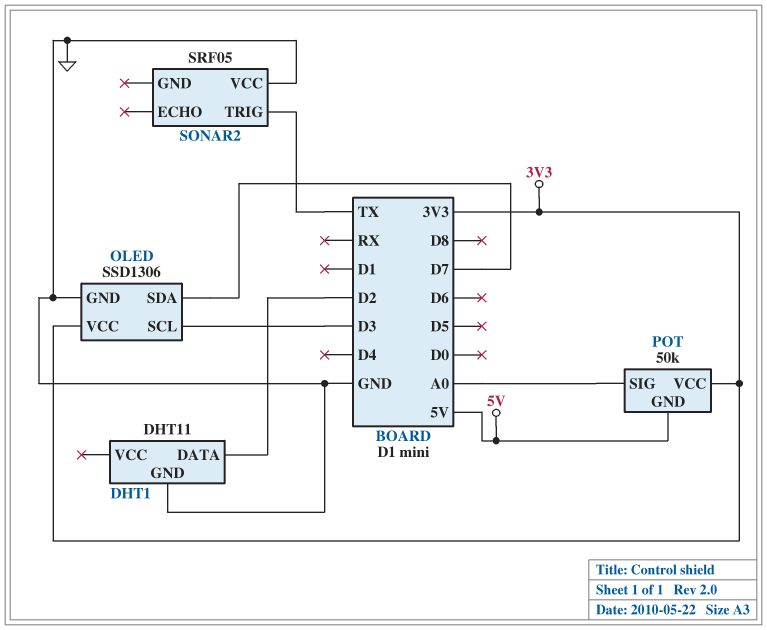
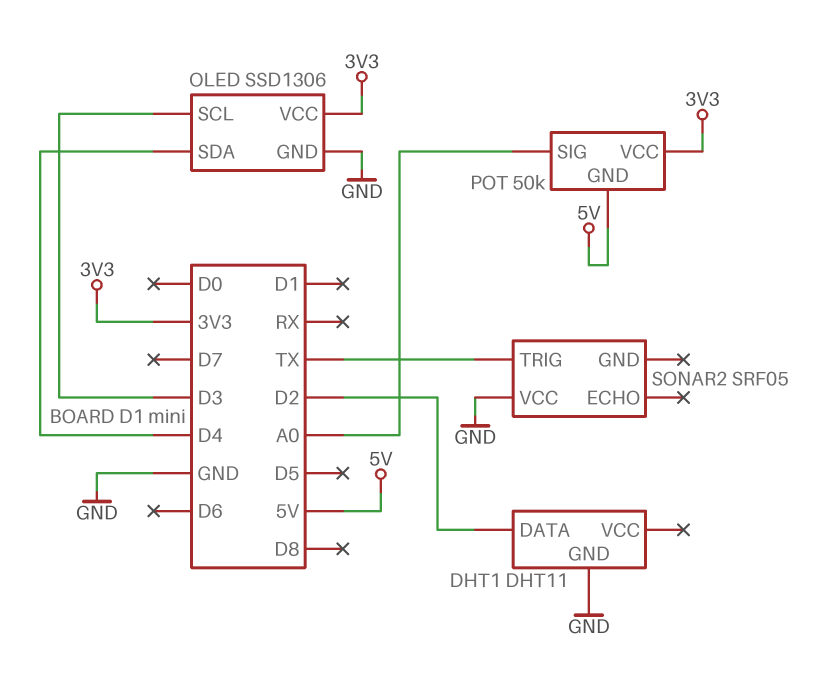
OLED pin SDA: D7 -> D4

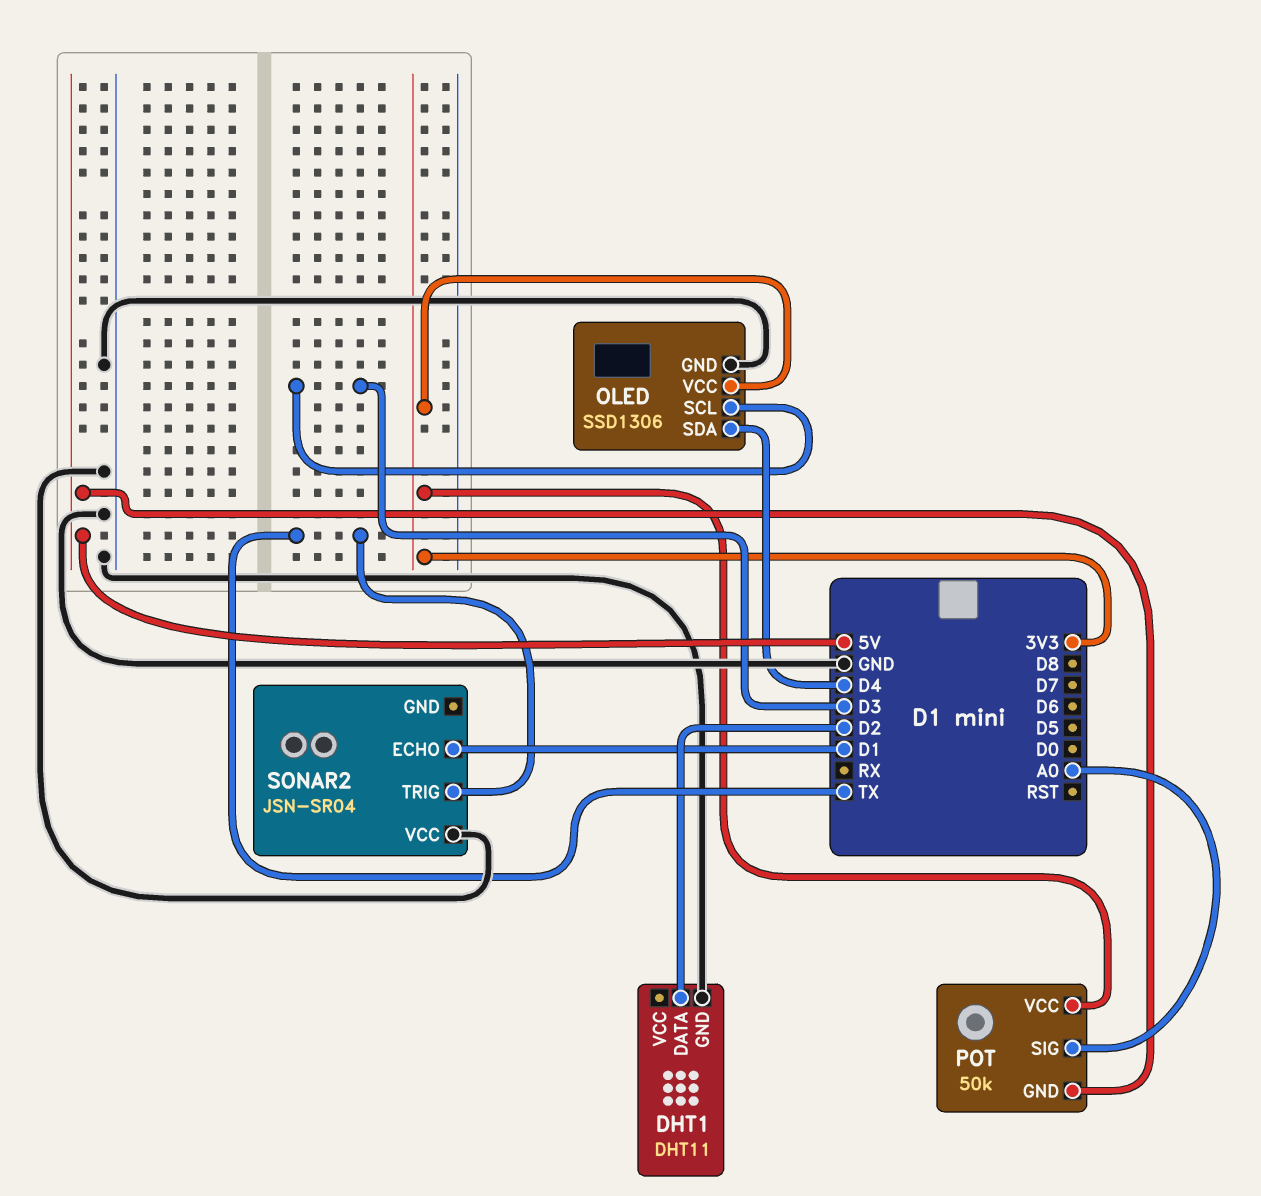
SONAR2: SRF05 -> JSN-SR04
SONAR2 pin ECHO: none -> D1

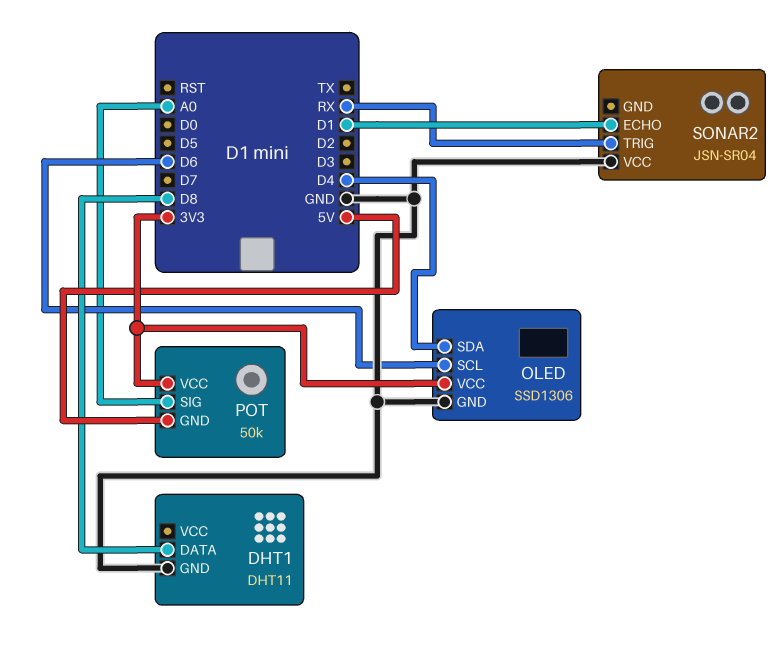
DHT1 pin DATA: D2 -> D8
OLED pin SCL: D3 -> D6
SONAR2 pin TRIG: TX -> RX

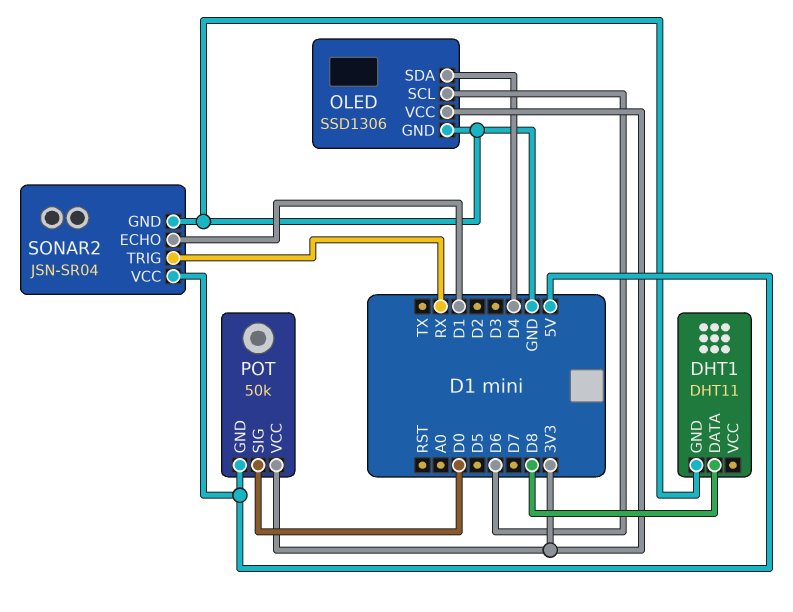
POT pin SIG: A0 -> D0
SONAR2 pin GND: none -> GND
SONAR2 pin VCC: GND -> 5V

